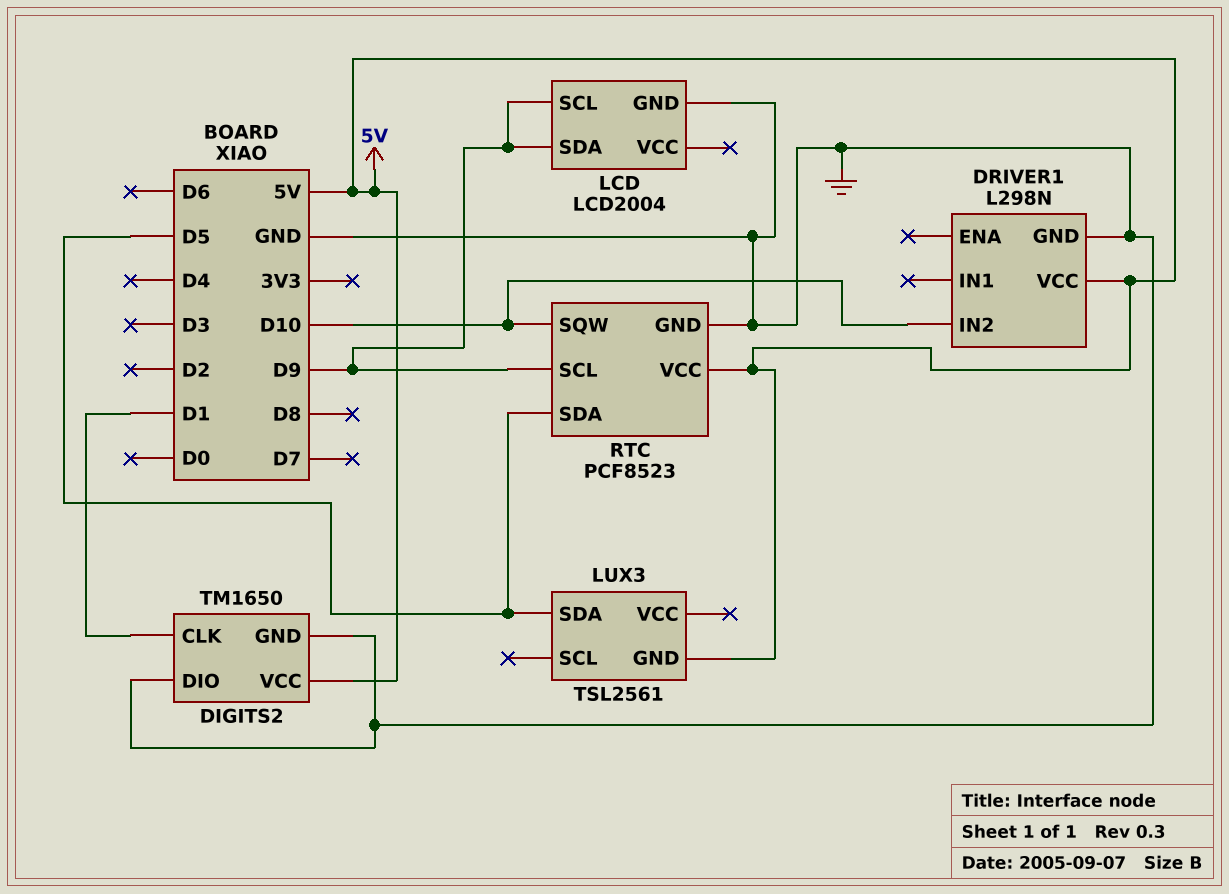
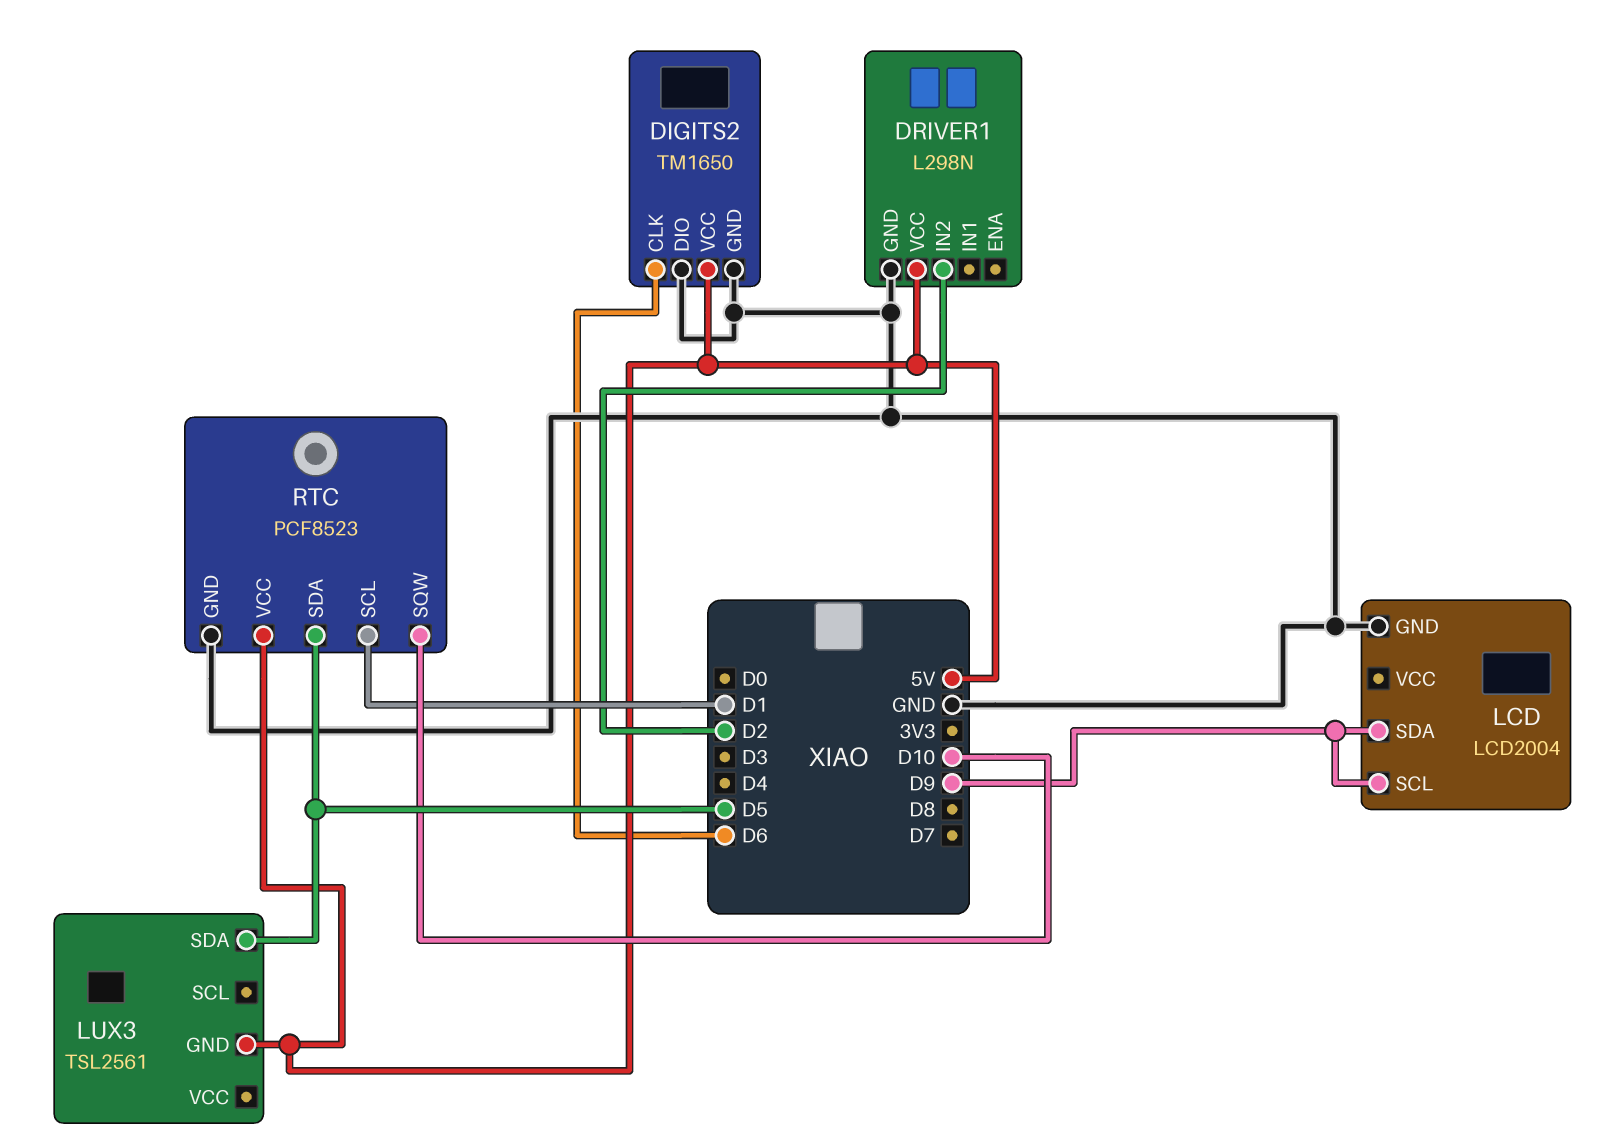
DIGITS2 pin CLK: D1 -> D6
DRIVER1 pin IN2: D10 -> D2
RTC pin SCL: D9 -> D1

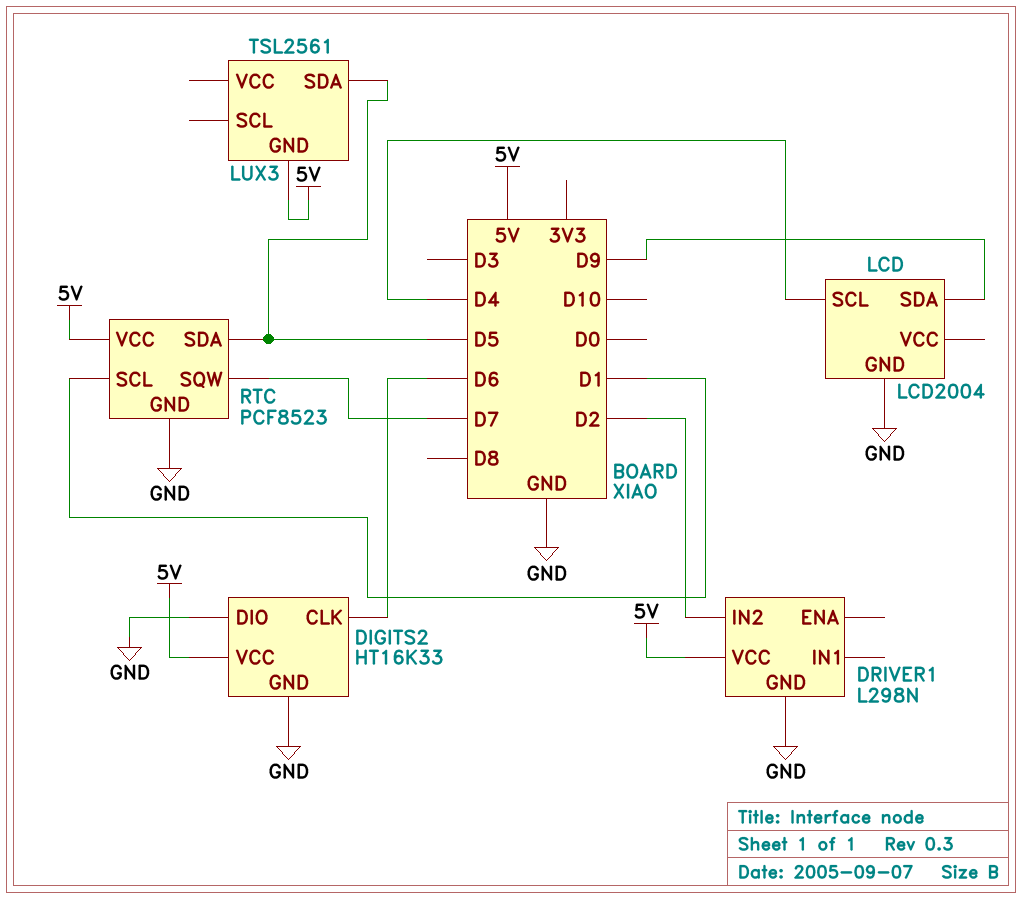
DIGITS2: TM1650 -> HT16K33
LCD pin SCL: D9 -> D4
RTC pin SQW: D10 -> D7

